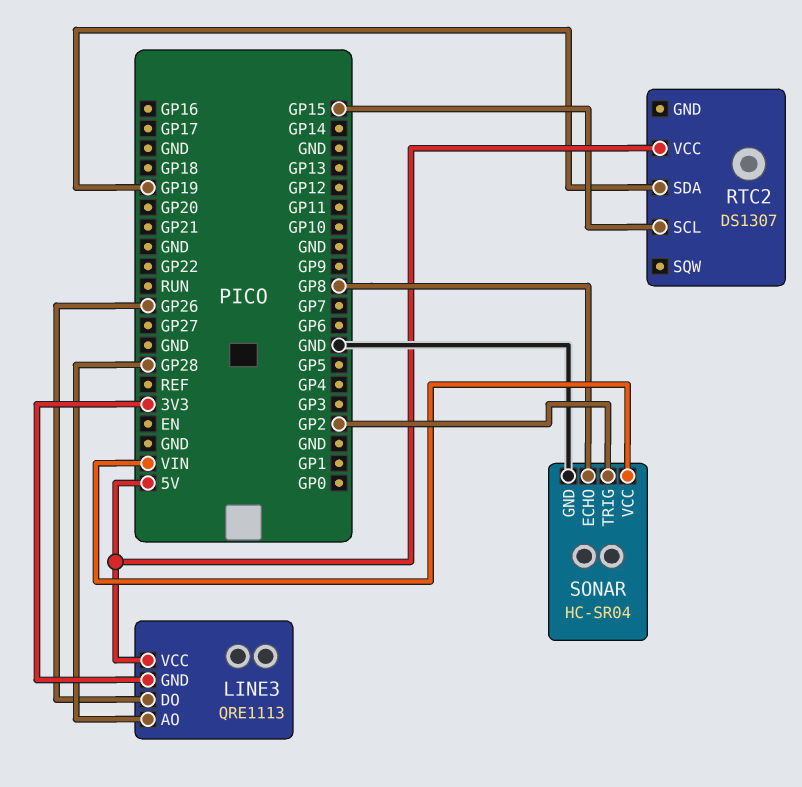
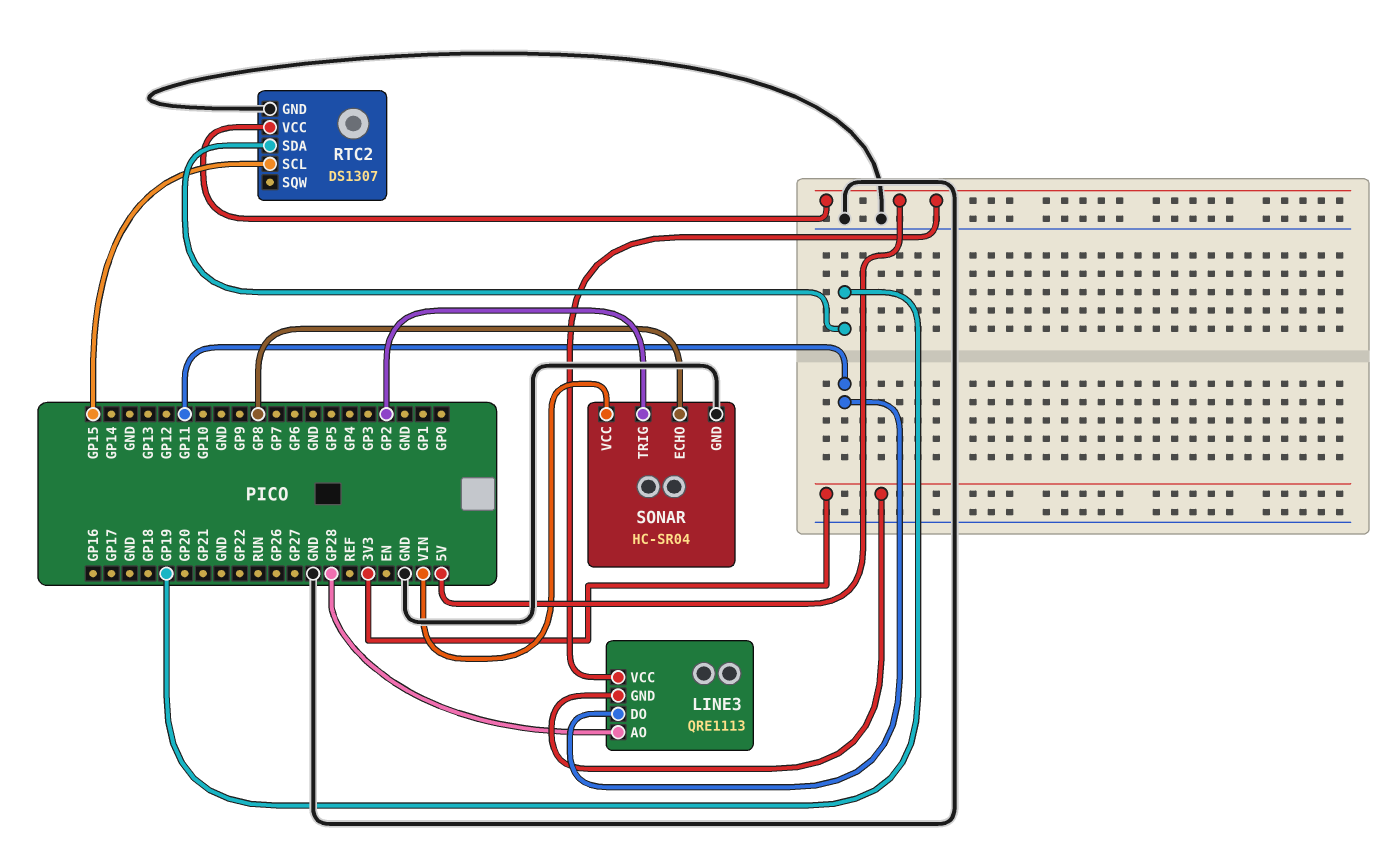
LINE3 pin DO: GP26 -> GP11
RTC2 pin GND: none -> GND

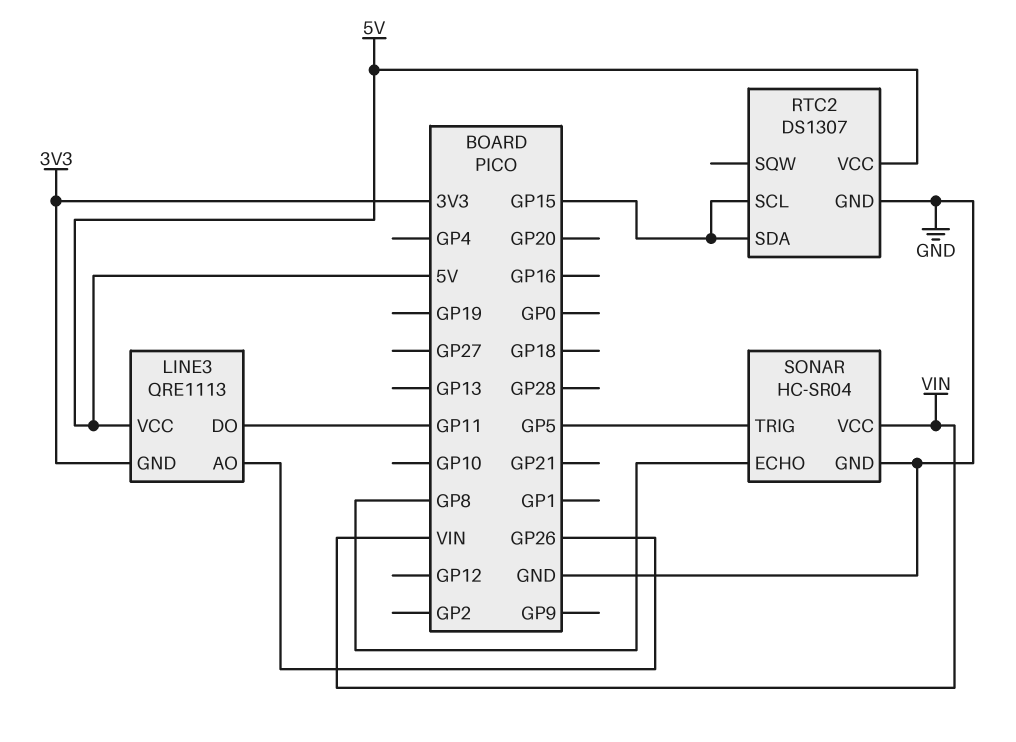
LINE3 pin AO: GP28 -> GP26
RTC2 pin SDA: GP19 -> GP15
SONAR pin TRIG: GP2 -> GP5

